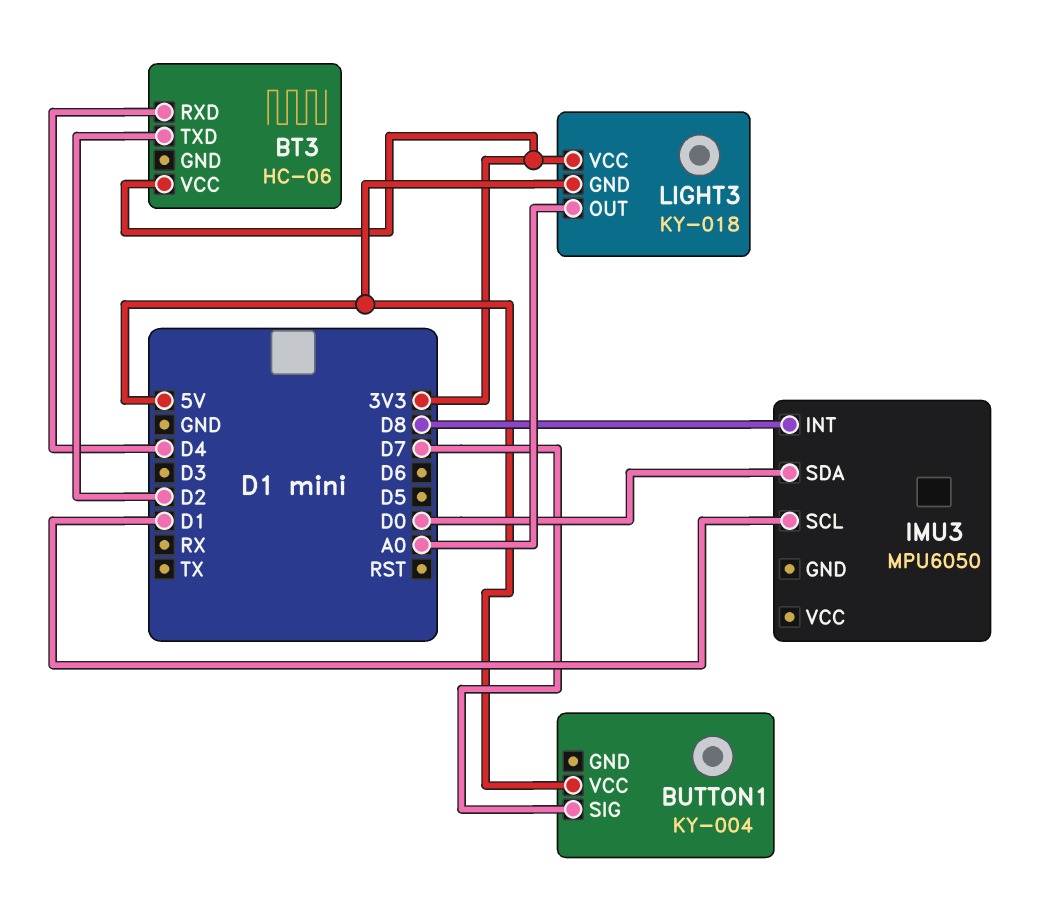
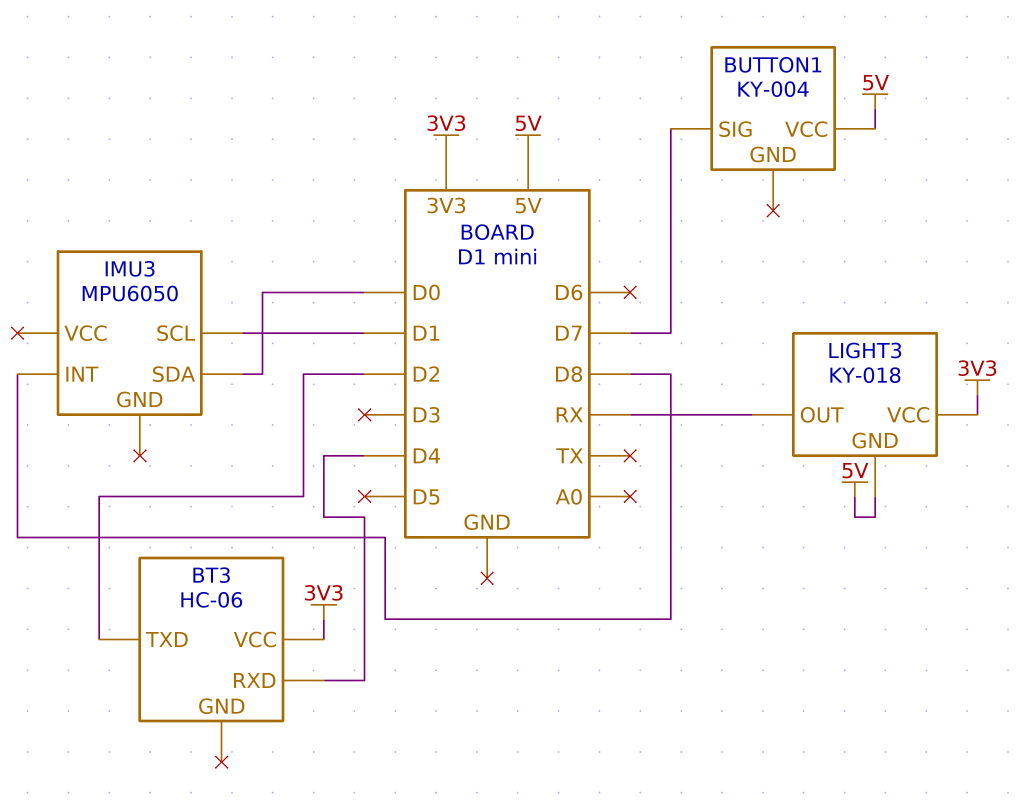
LIGHT3 pin OUT: A0 -> RX

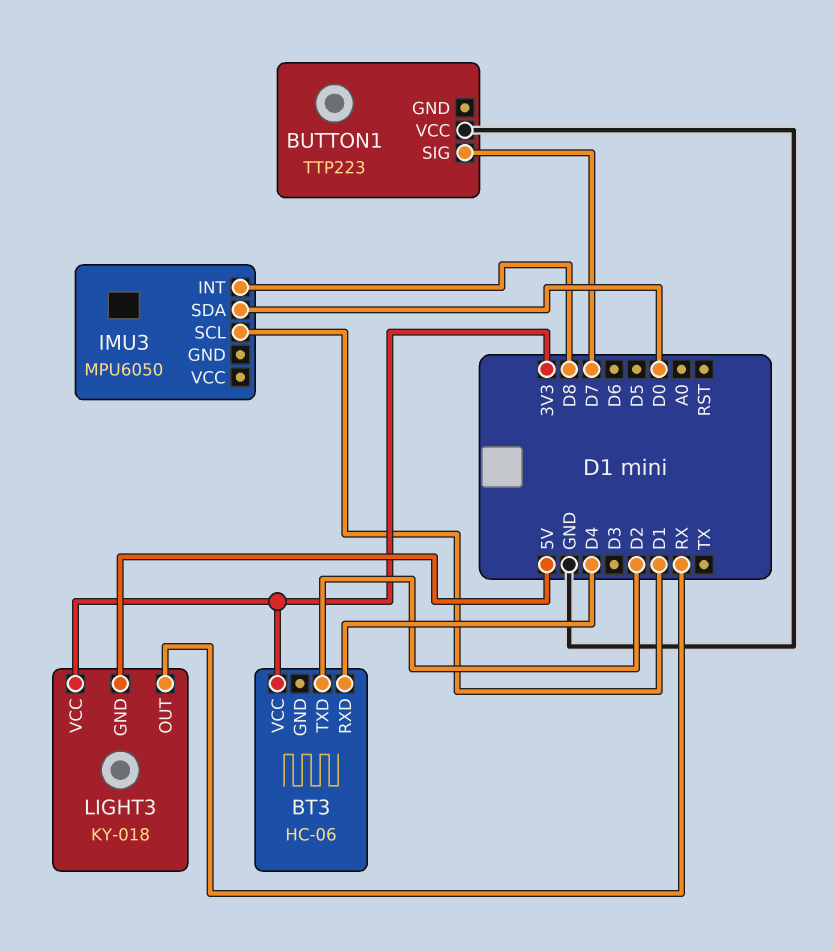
BUTTON1: KY-004 -> TTP223
BUTTON1 pin VCC: 5V -> GND

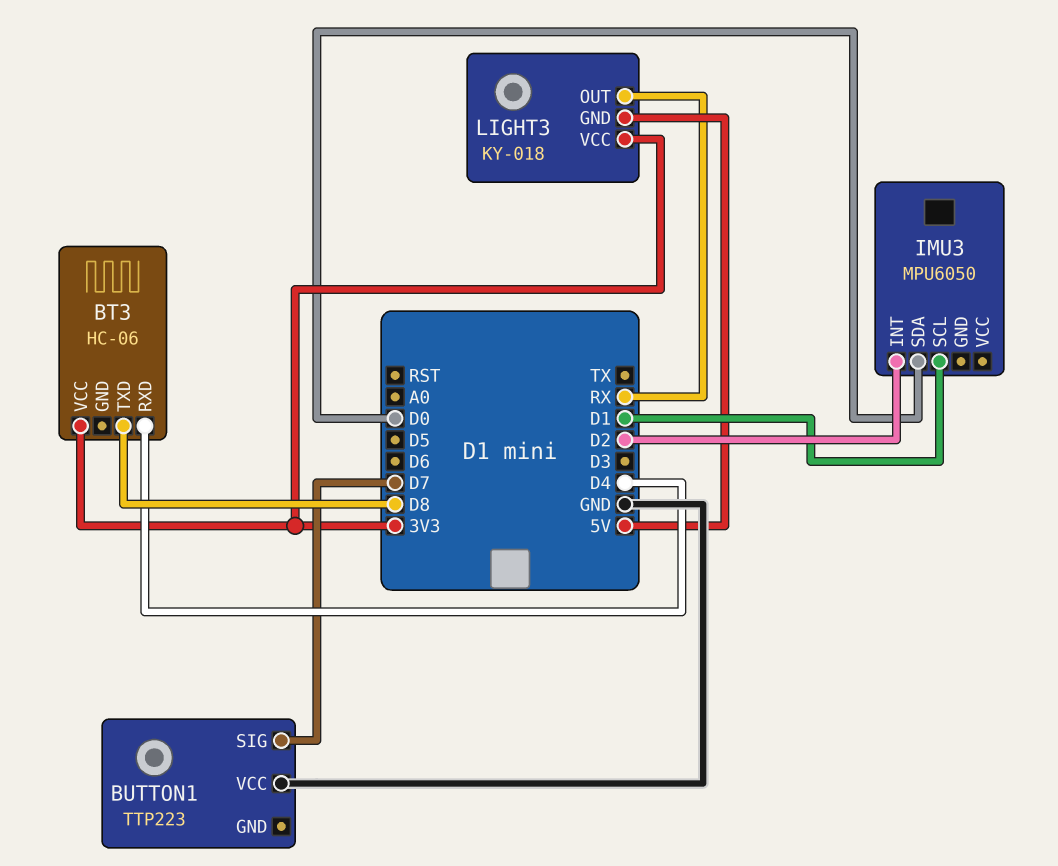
BT3 pin TXD: D2 -> D8
IMU3 pin INT: D8 -> D2

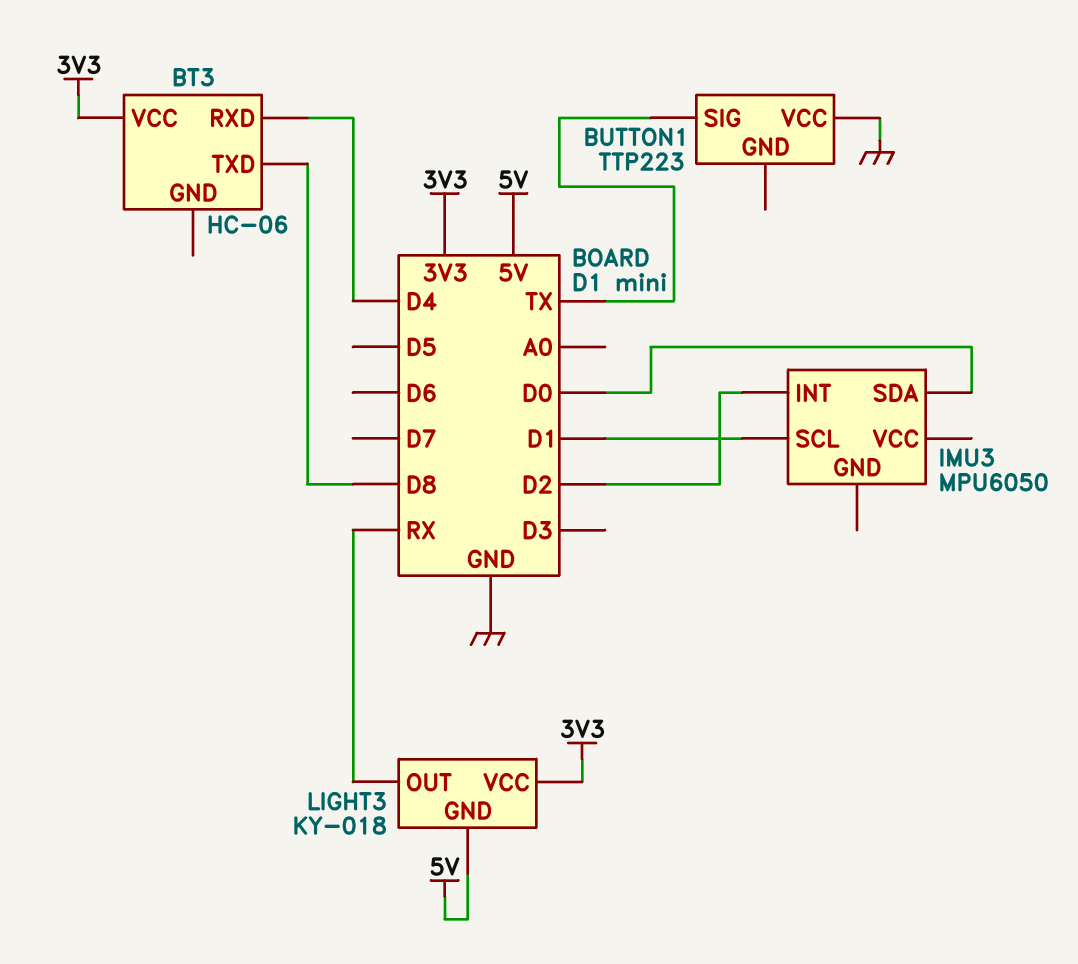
BUTTON1 pin SIG: D7 -> TX

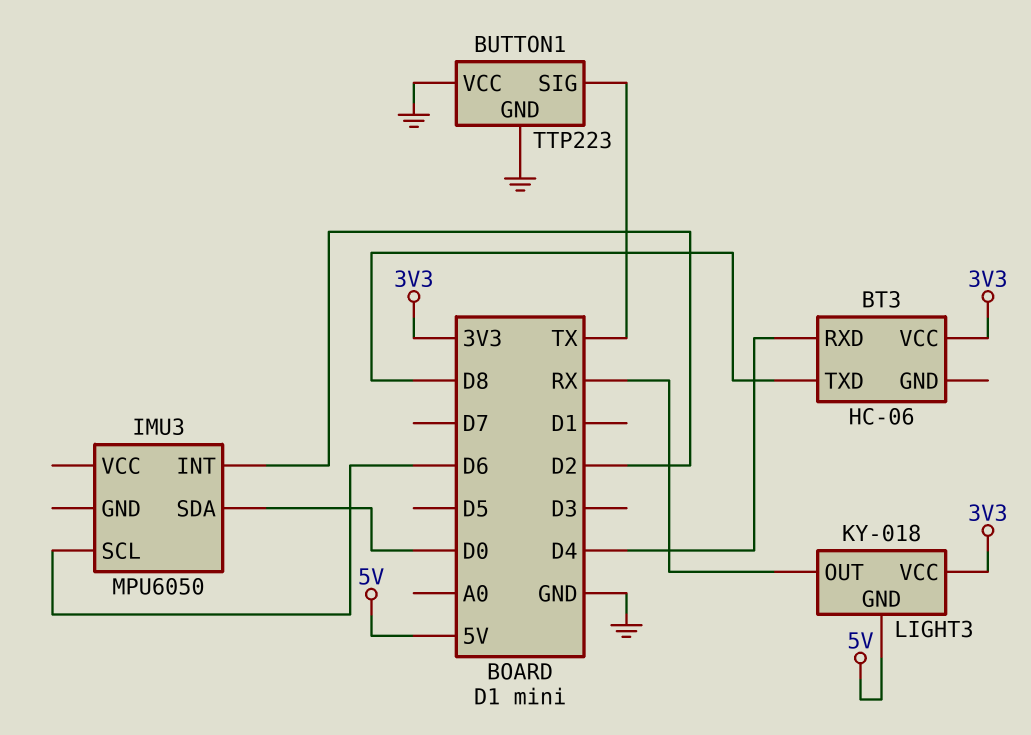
BUTTON1 pin GND: none -> GND
IMU3 pin SCL: D1 -> D6

